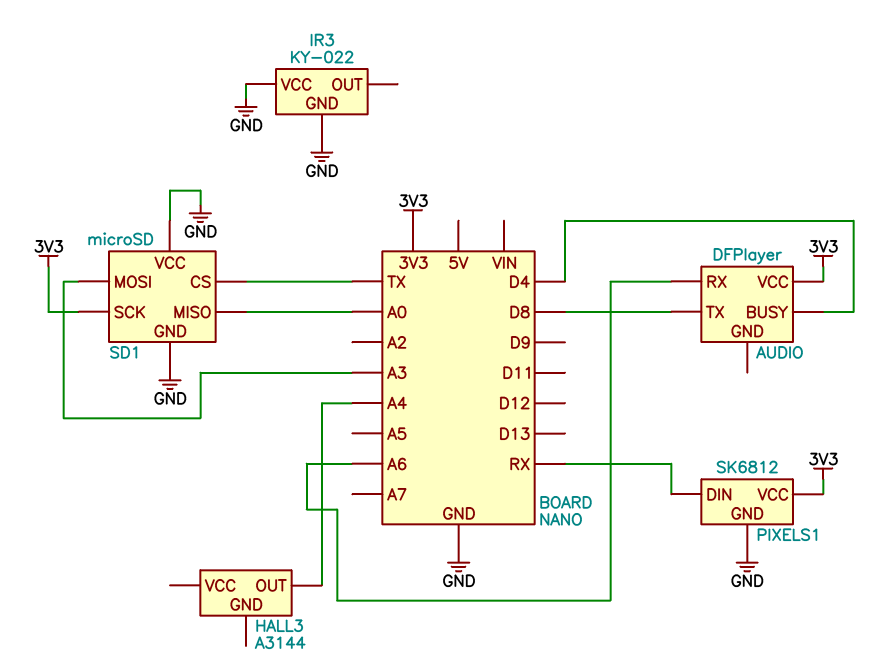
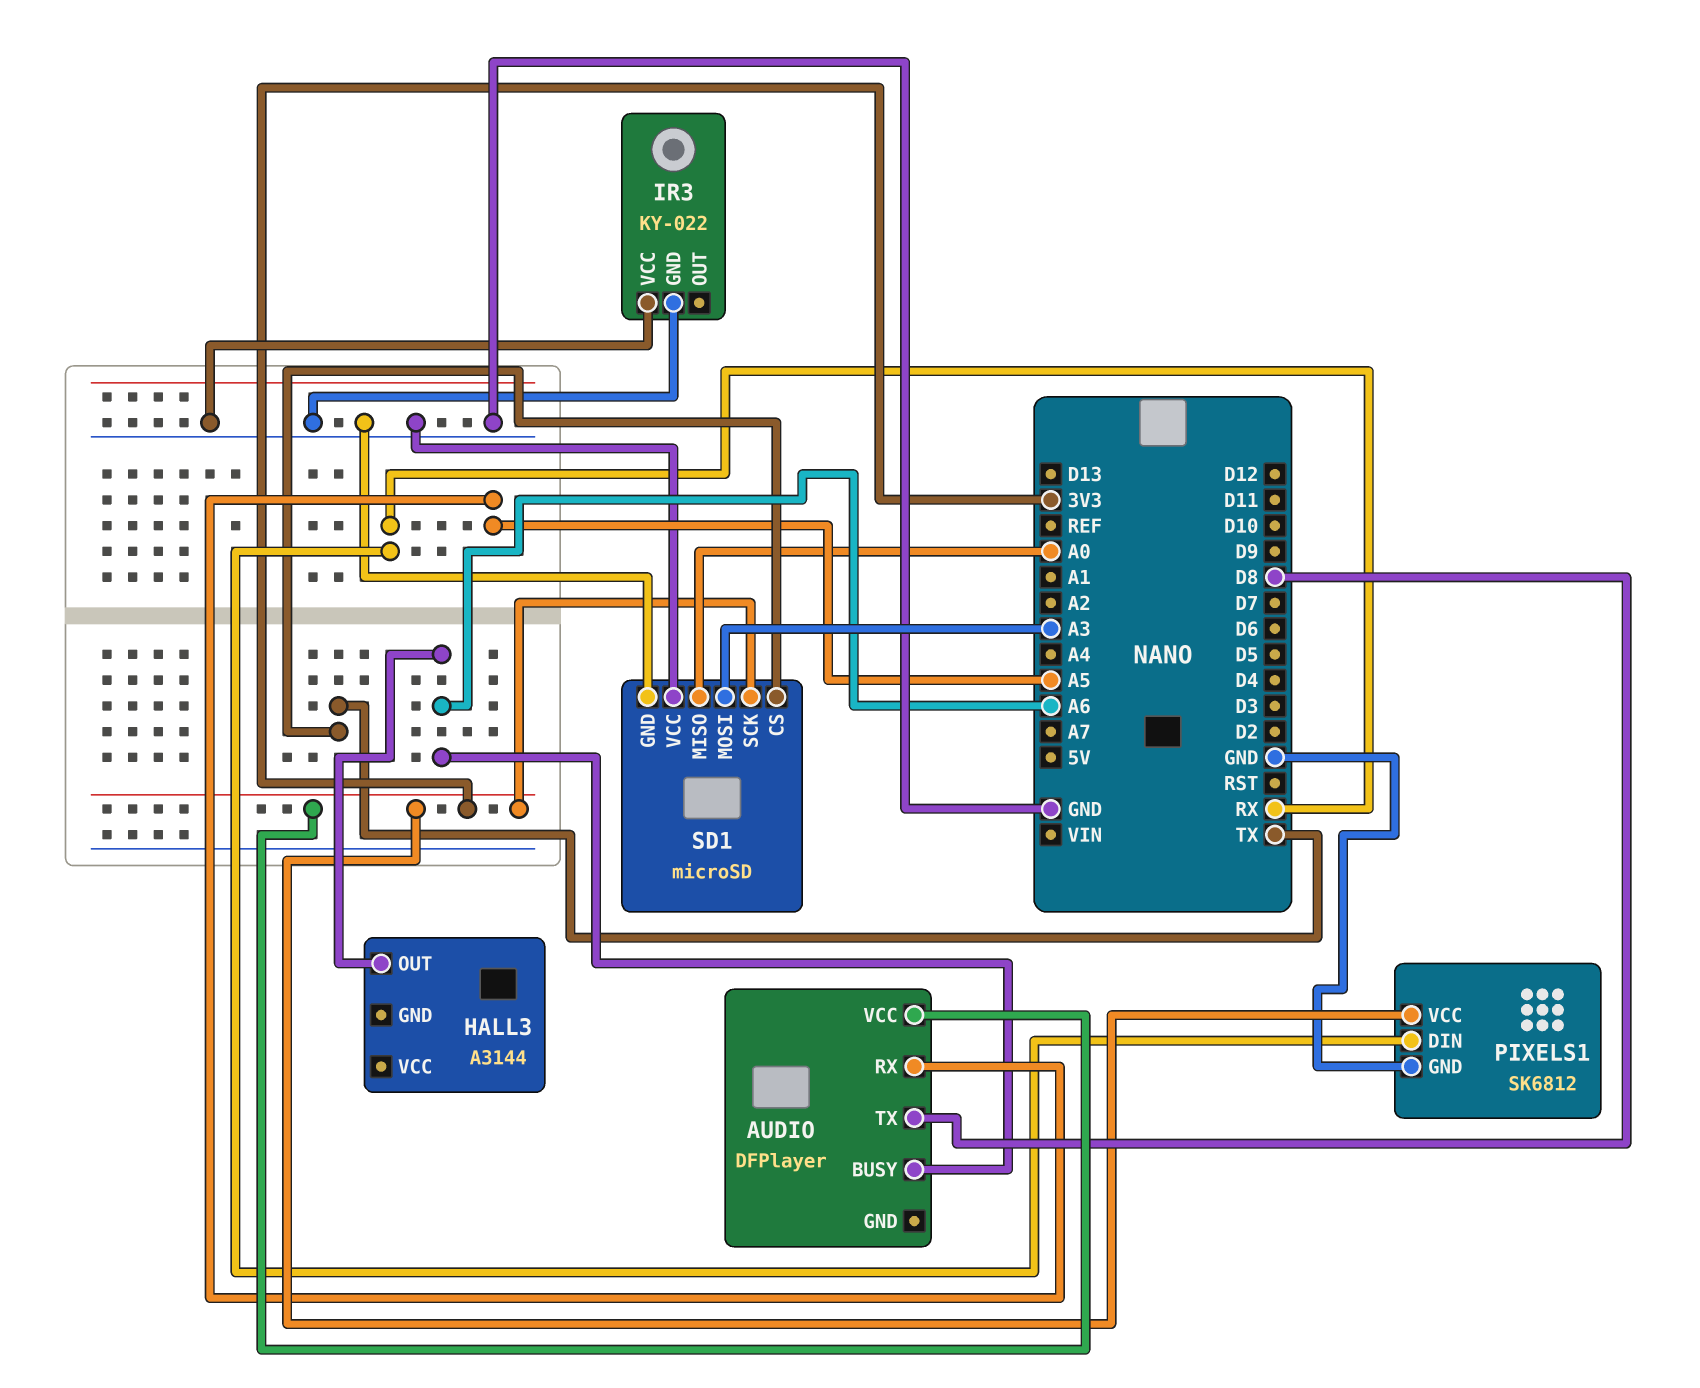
AUDIO pin BUSY: D4 -> A6
AUDIO pin RX: A6 -> A5
HALL3 pin OUT: A4 -> A6

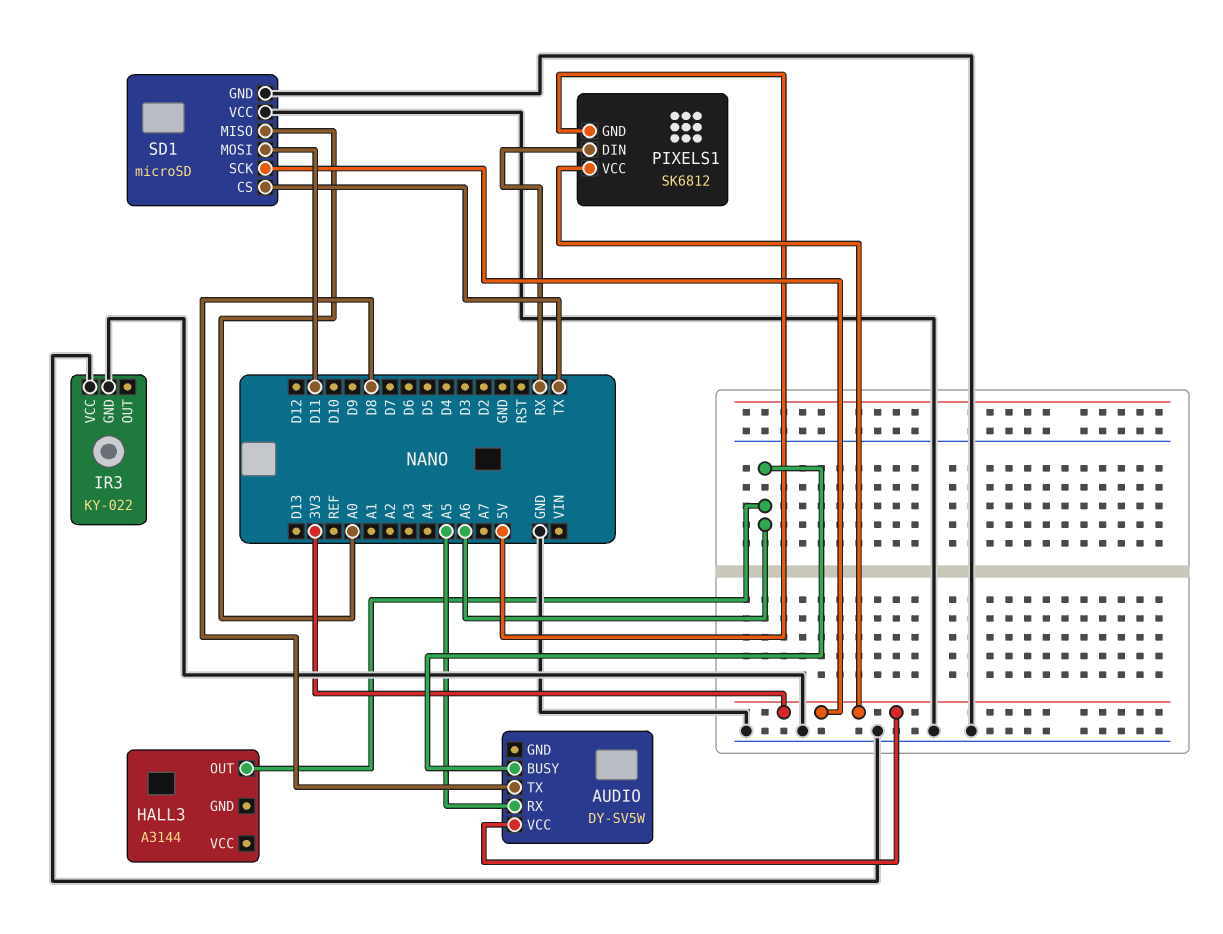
AUDIO: DFPlayer -> DY-SV5W
PIXELS1 pin GND: GND -> 5V
SD1 pin MOSI: A3 -> D11

